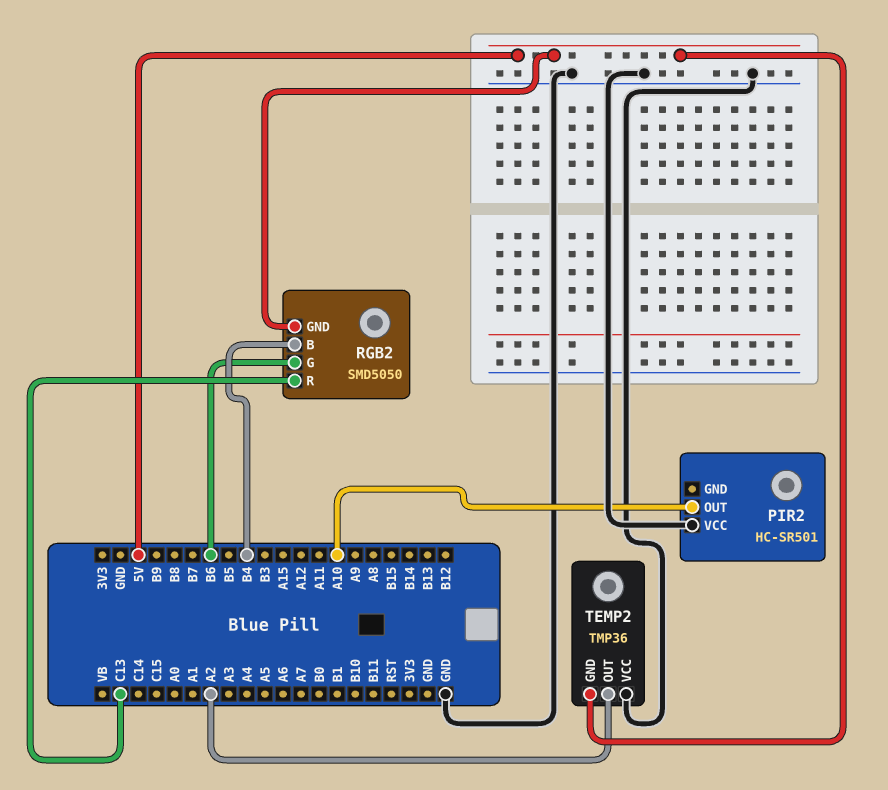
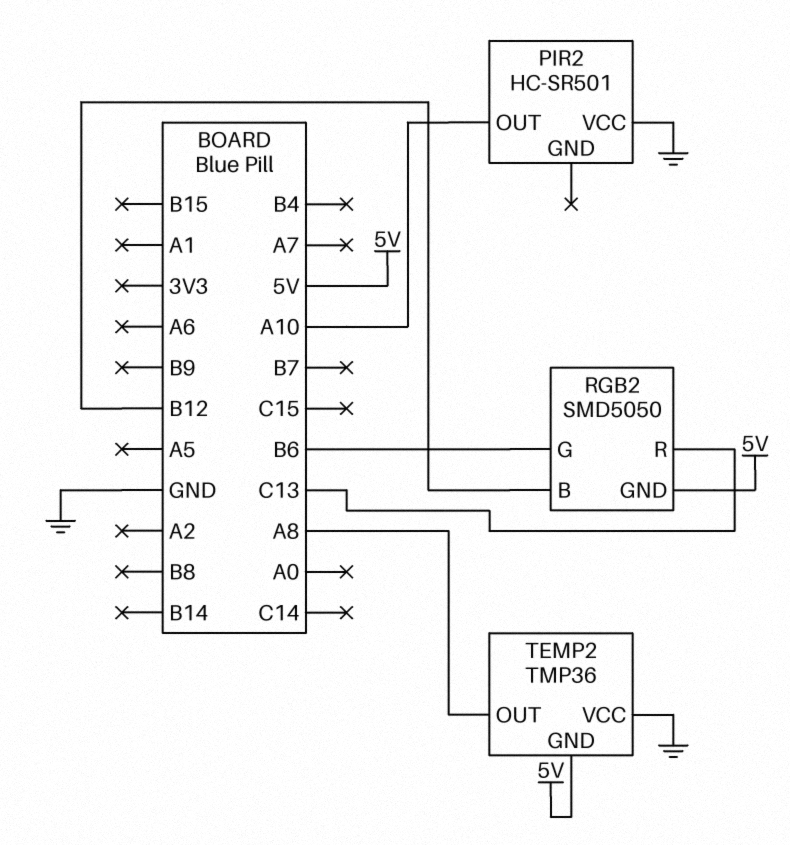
RGB2 pin B: B4 -> B12
TEMP2 pin OUT: A2 -> A8

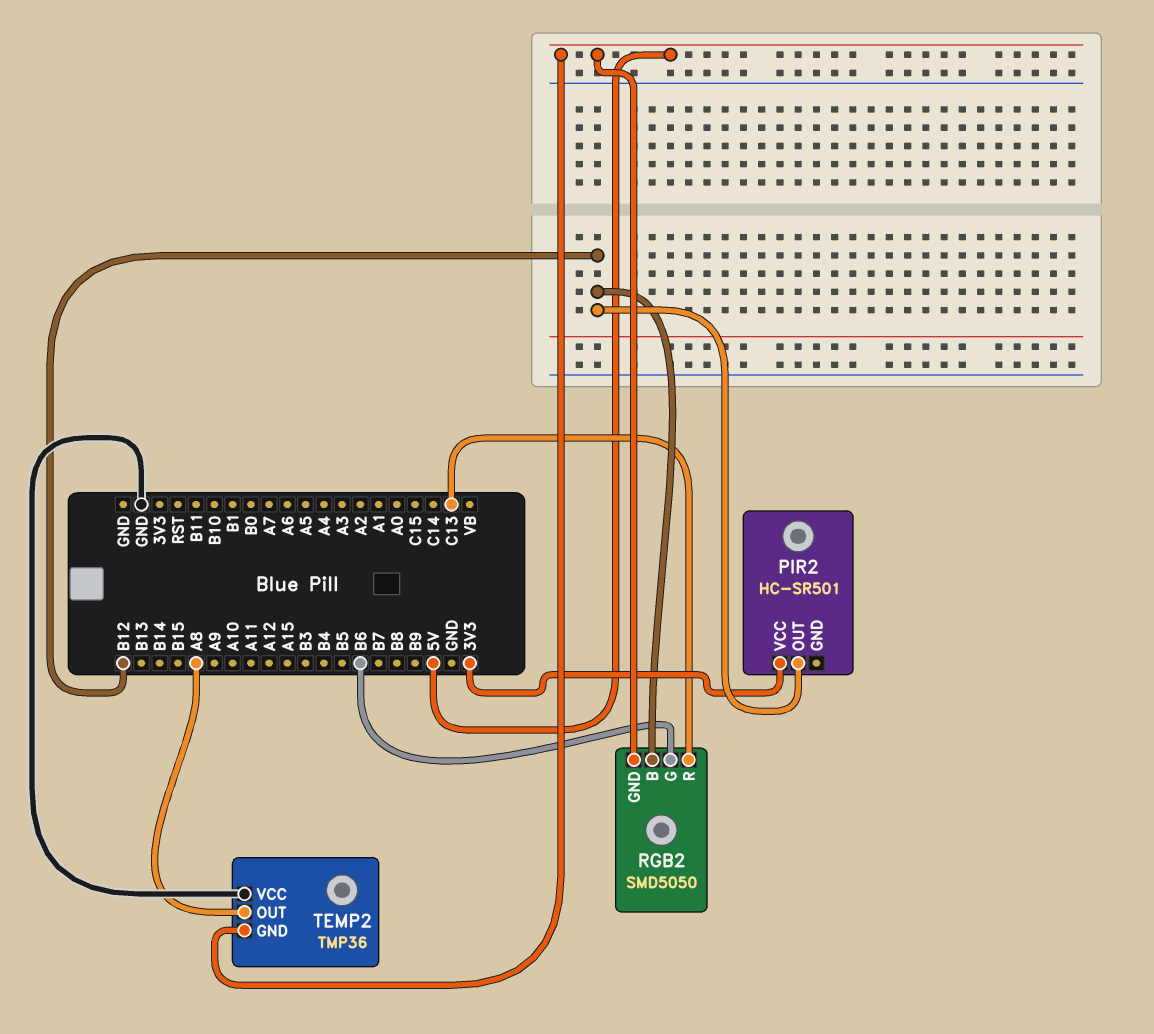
PIR2 pin OUT: A10 -> B12
PIR2 pin VCC: GND -> 3V3

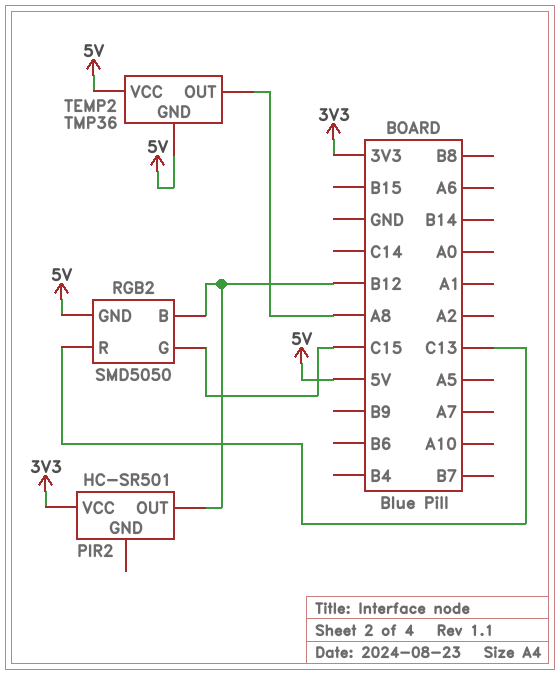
RGB2 pin G: B6 -> C15
TEMP2 pin VCC: GND -> 5V

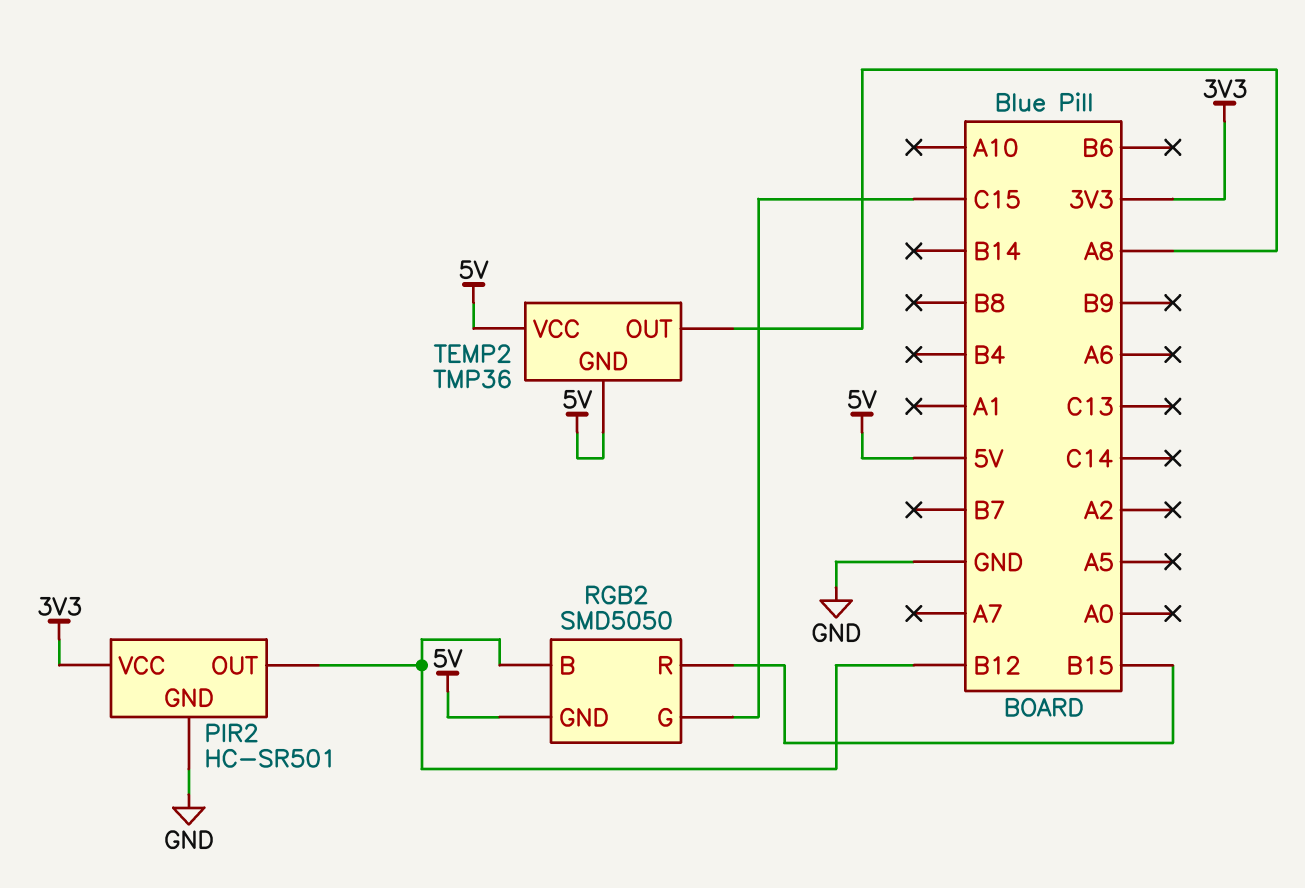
PIR2 pin GND: none -> GND
RGB2 pin R: C13 -> B15

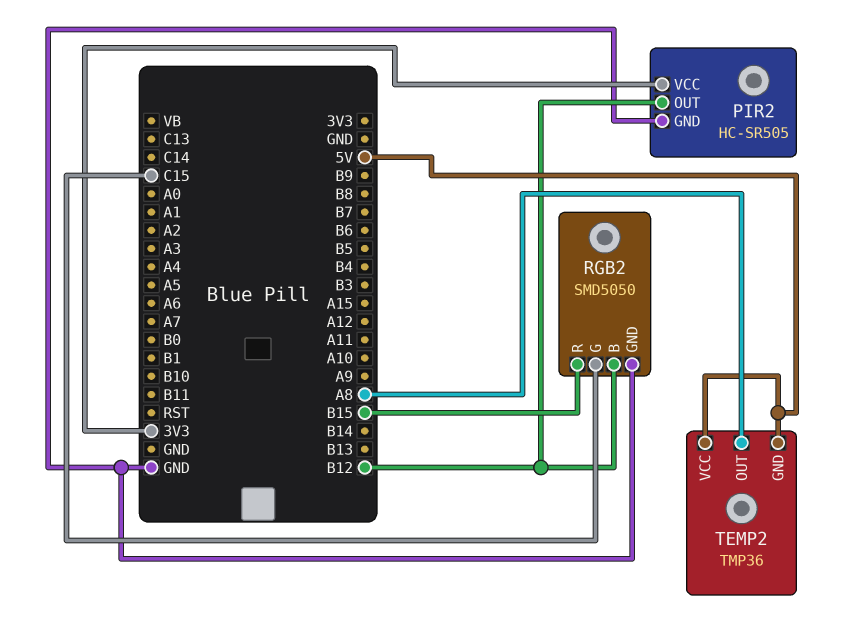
PIR2: HC-SR501 -> HC-SR505
RGB2 pin GND: 5V -> GND

